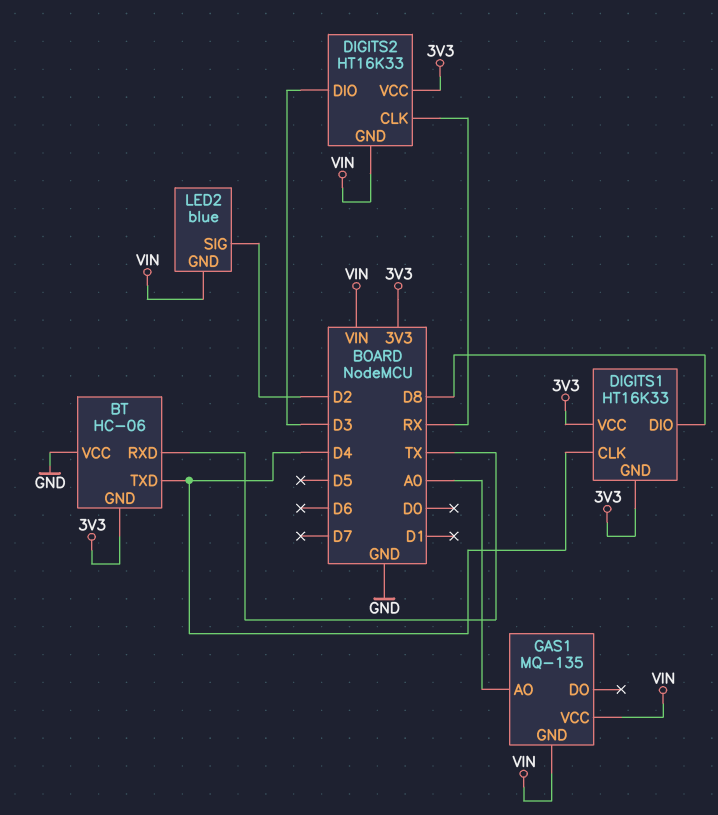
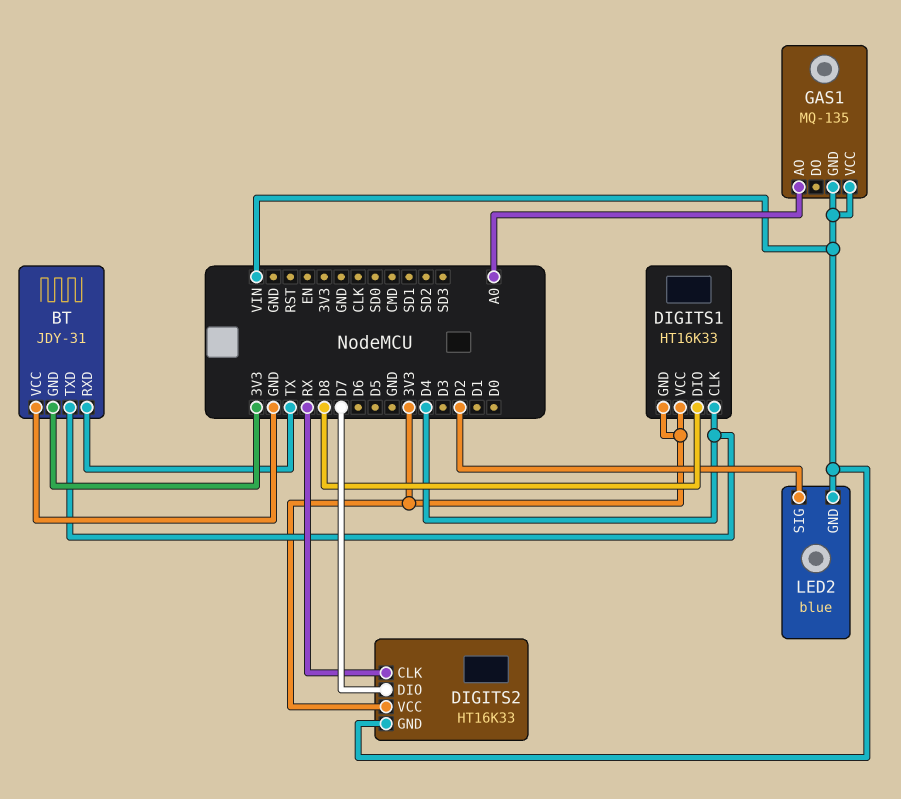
BT: HC-06 -> JDY-31
DIGITS2 pin DIO: D3 -> D7

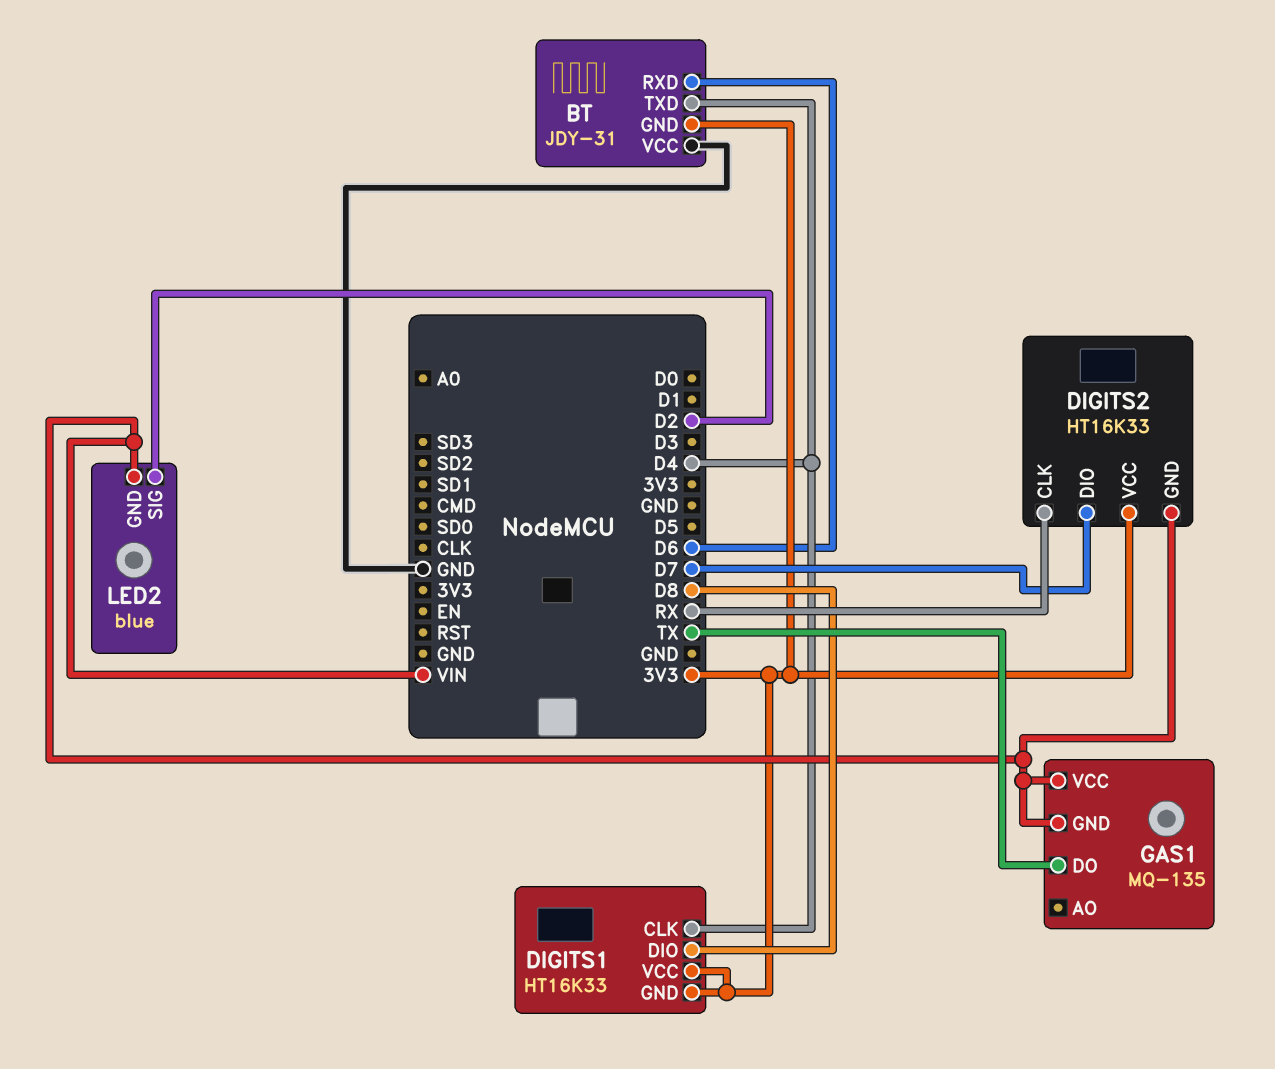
BT pin RXD: TX -> D6
GAS1 pin AO: A0 -> none
GAS1 pin DO: none -> TX

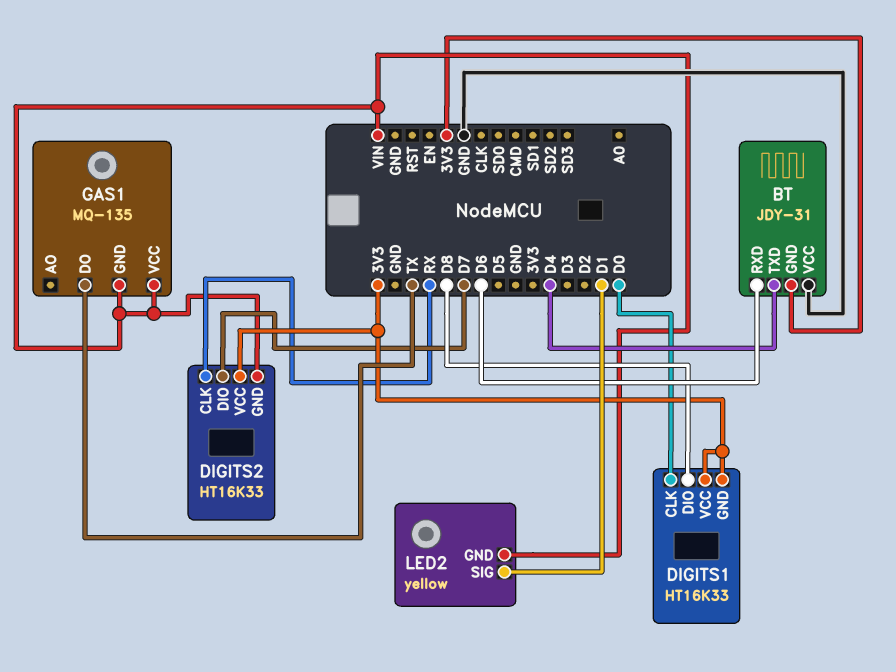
DIGITS1 pin CLK: D4 -> D0
LED2: blue -> yellow
LED2 pin SIG: D2 -> D1

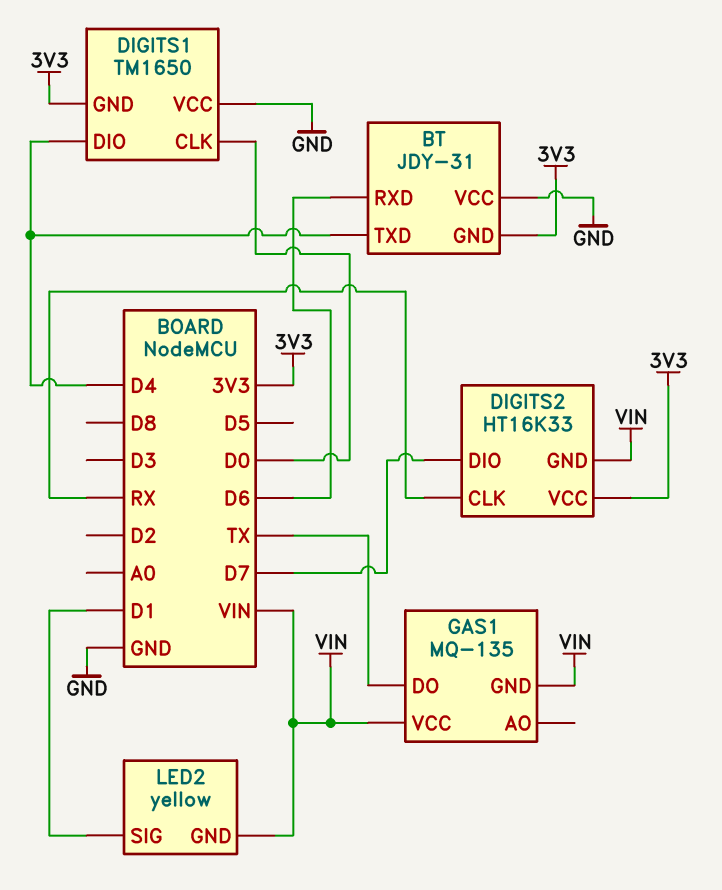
DIGITS1: HT16K33 -> TM1650
DIGITS1 pin DIO: D8 -> D4
DIGITS1 pin VCC: 3V3 -> GND

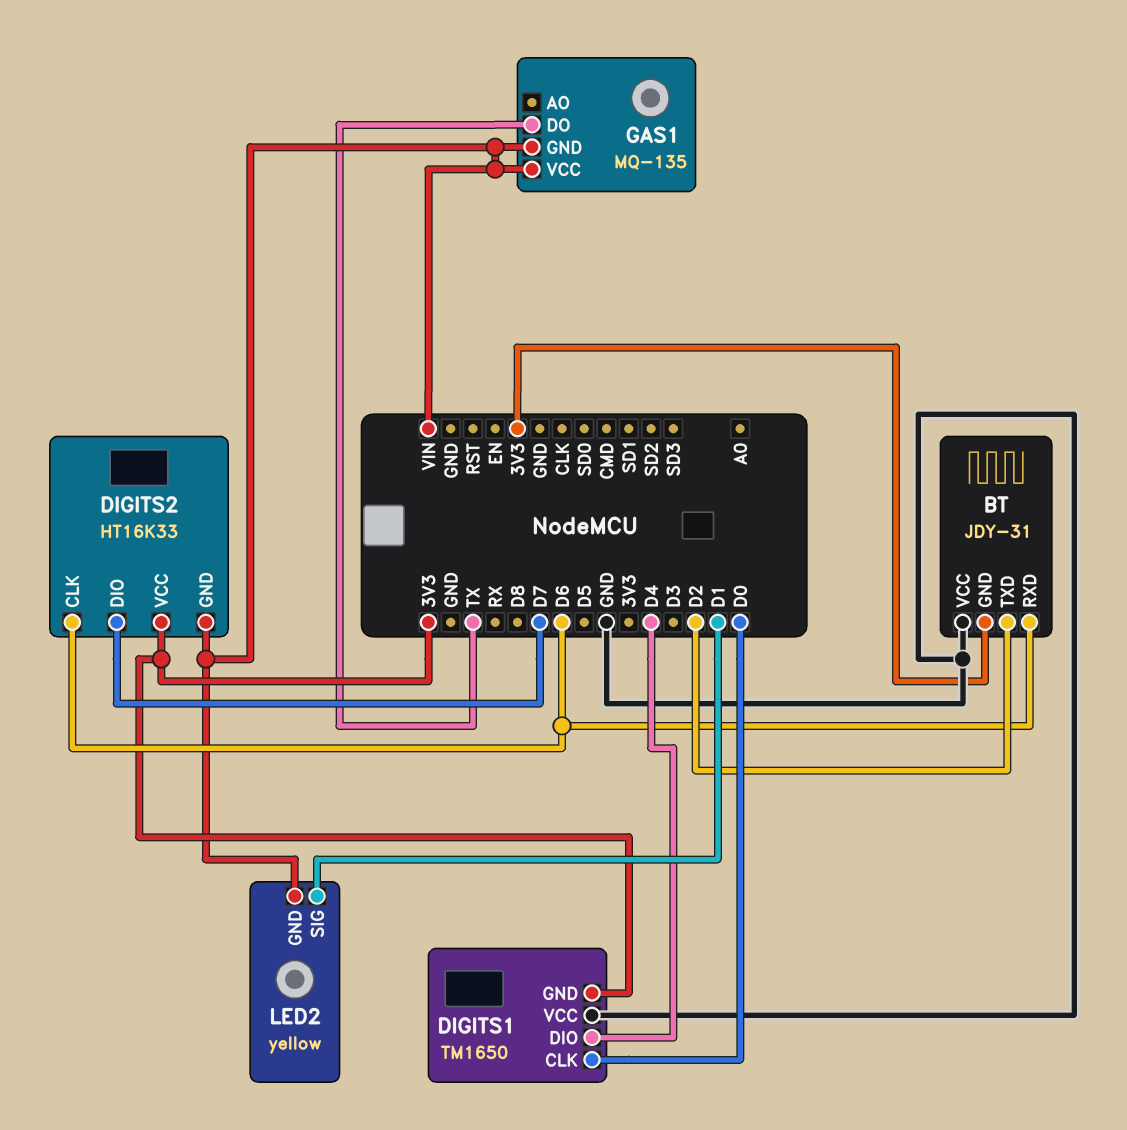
BT pin TXD: D4 -> D2
DIGITS2 pin CLK: RX -> D6

